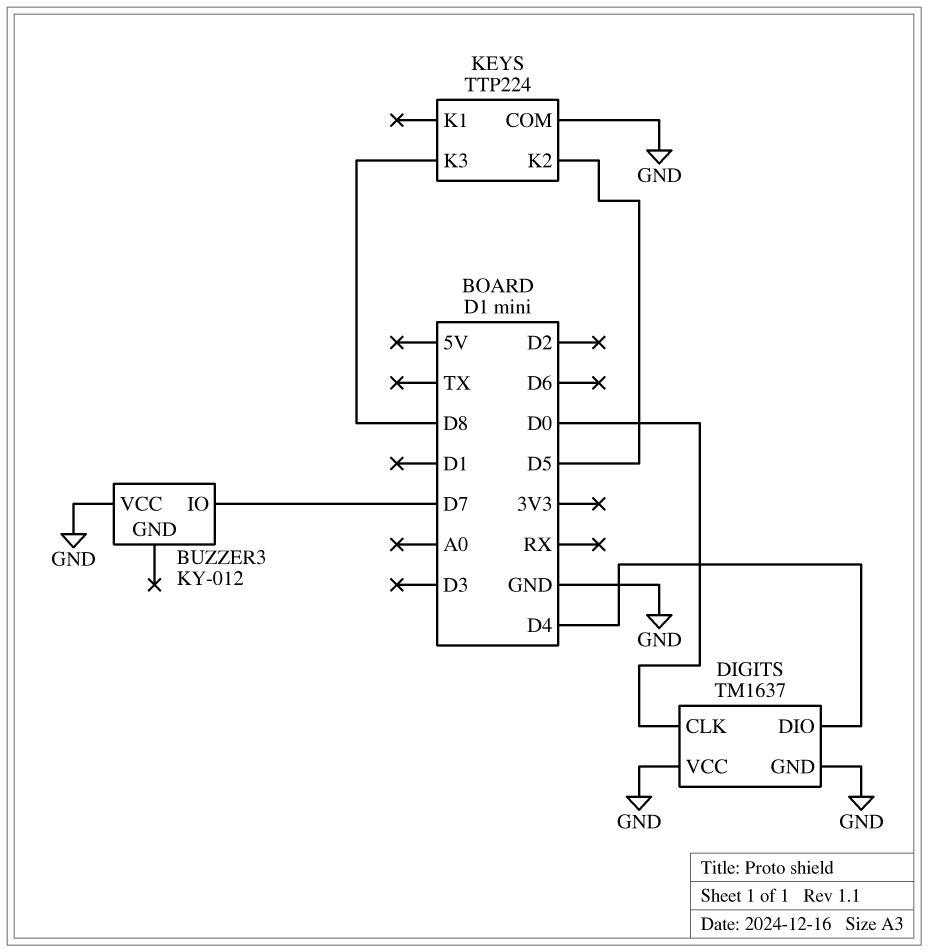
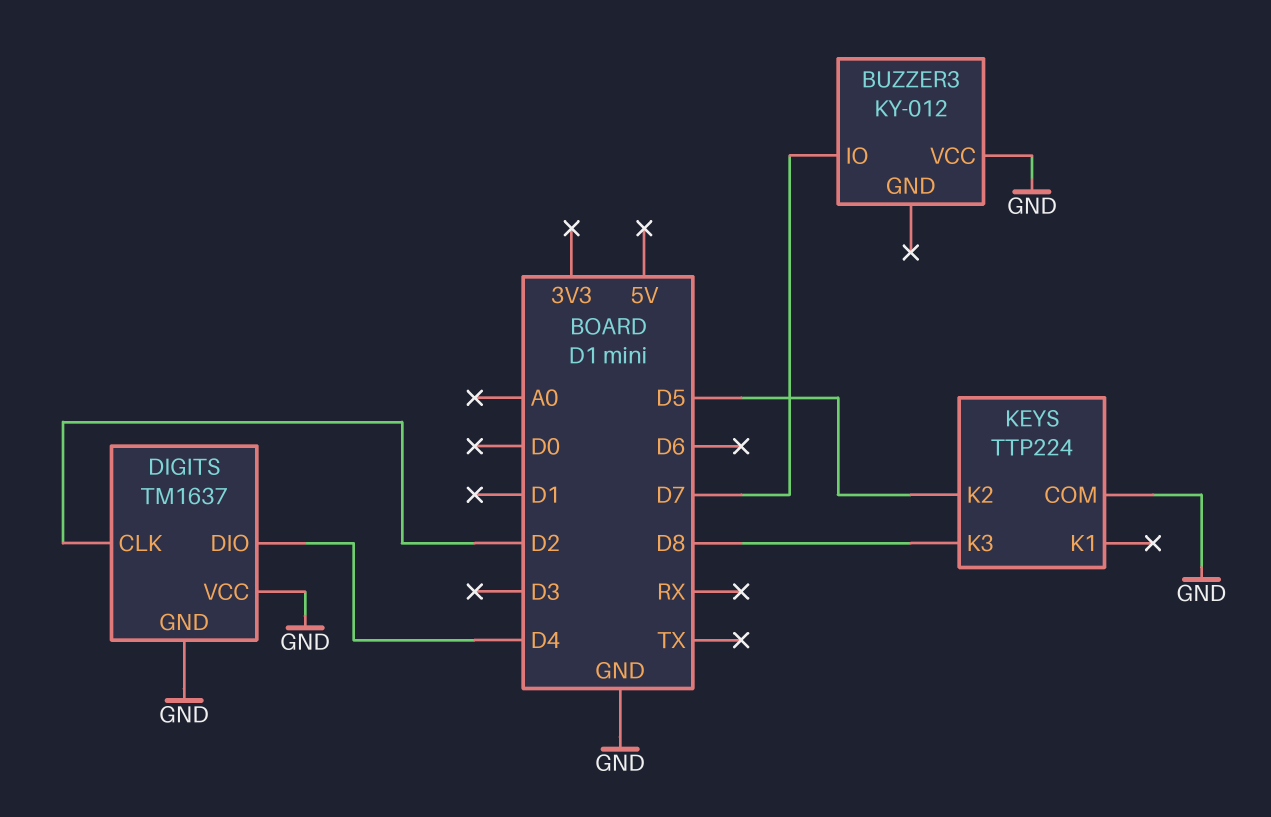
DIGITS pin CLK: D0 -> D2

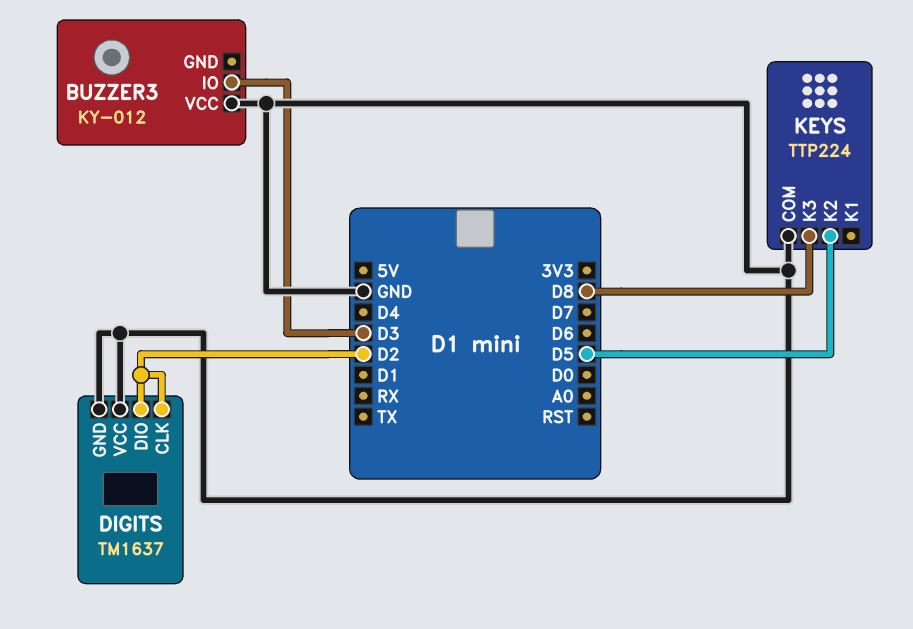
BUZZER3 pin IO: D7 -> D3
DIGITS pin DIO: D4 -> D2

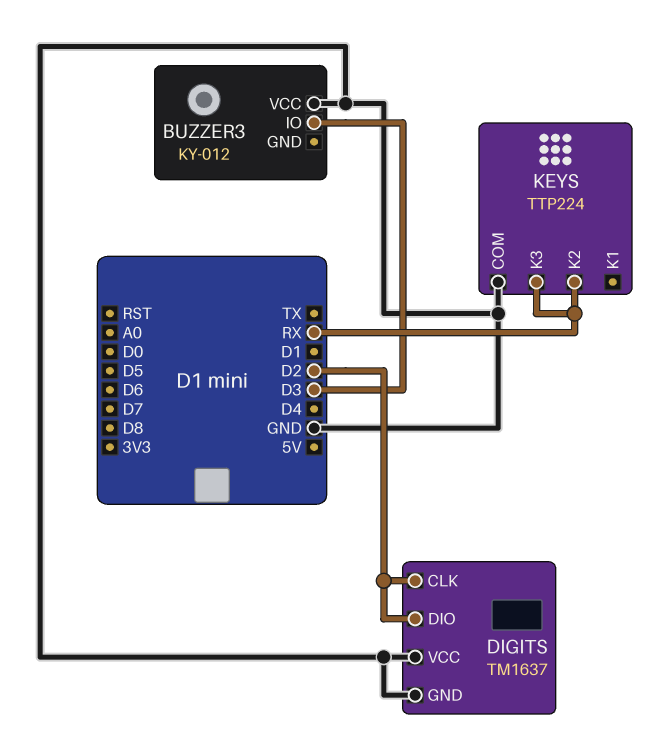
KEYS pin K2: D5 -> RX
KEYS pin K3: D8 -> RX

